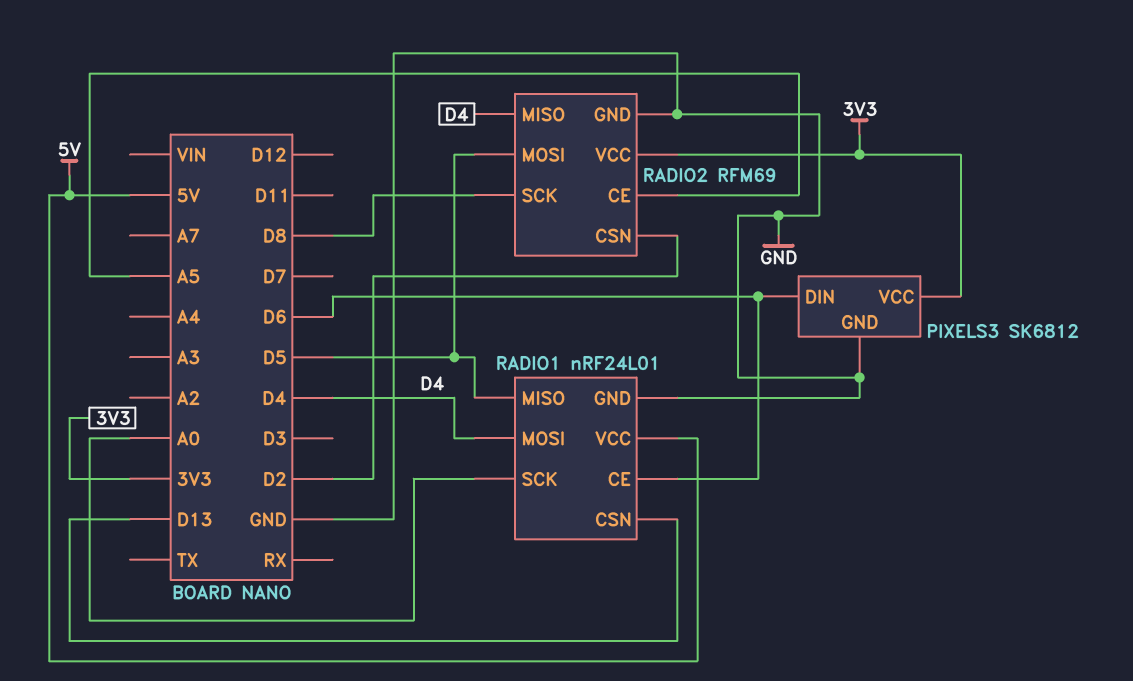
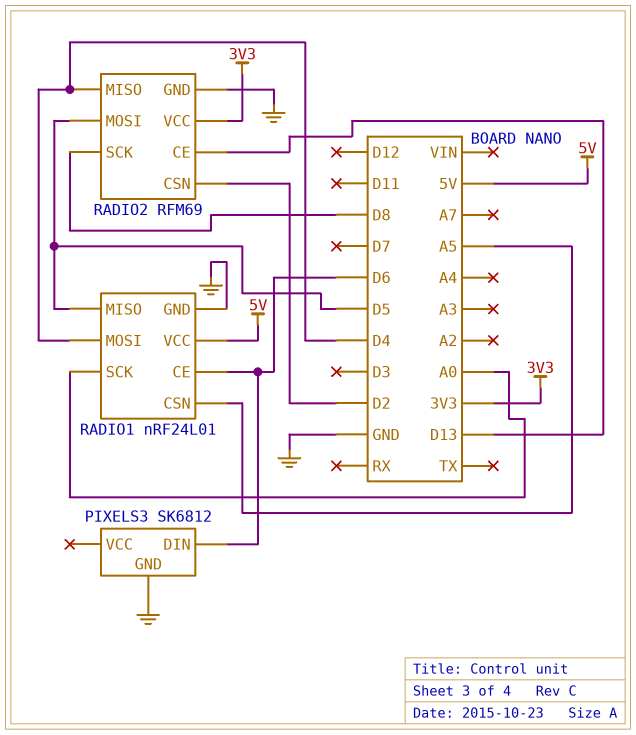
PIXELS3 pin VCC: 3V3 -> none
RADIO1 pin CSN: D13 -> A5
RADIO2 pin CE: A5 -> D13

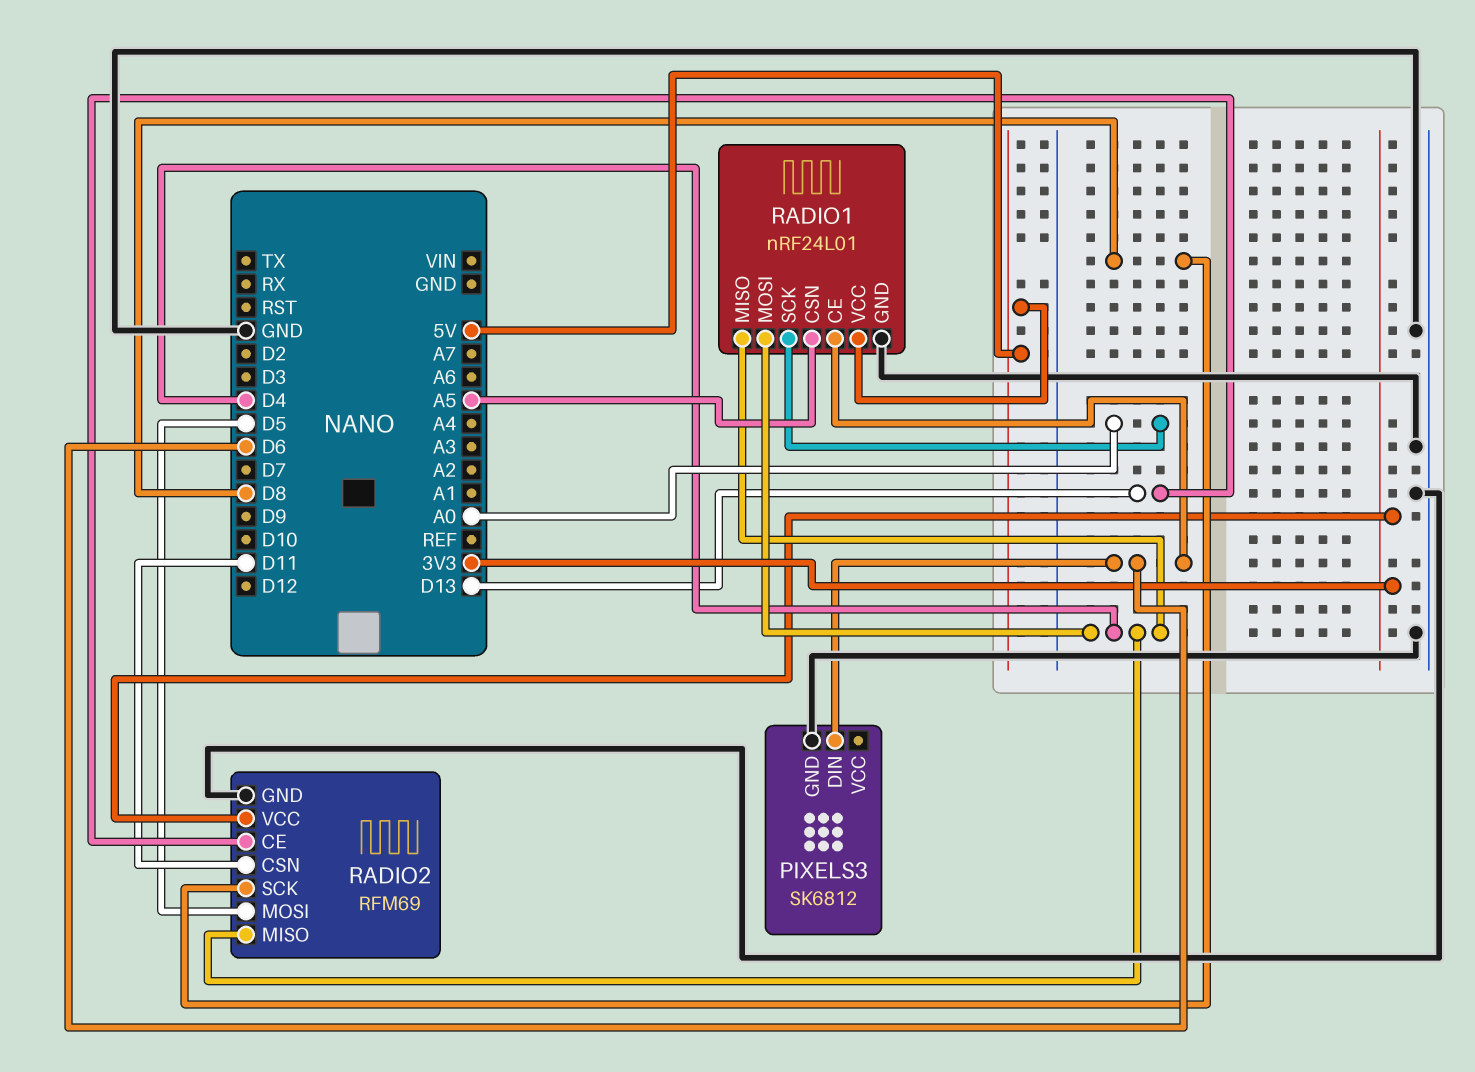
RADIO1 pin MISO: D5 -> D4
RADIO2 pin CSN: D2 -> D11

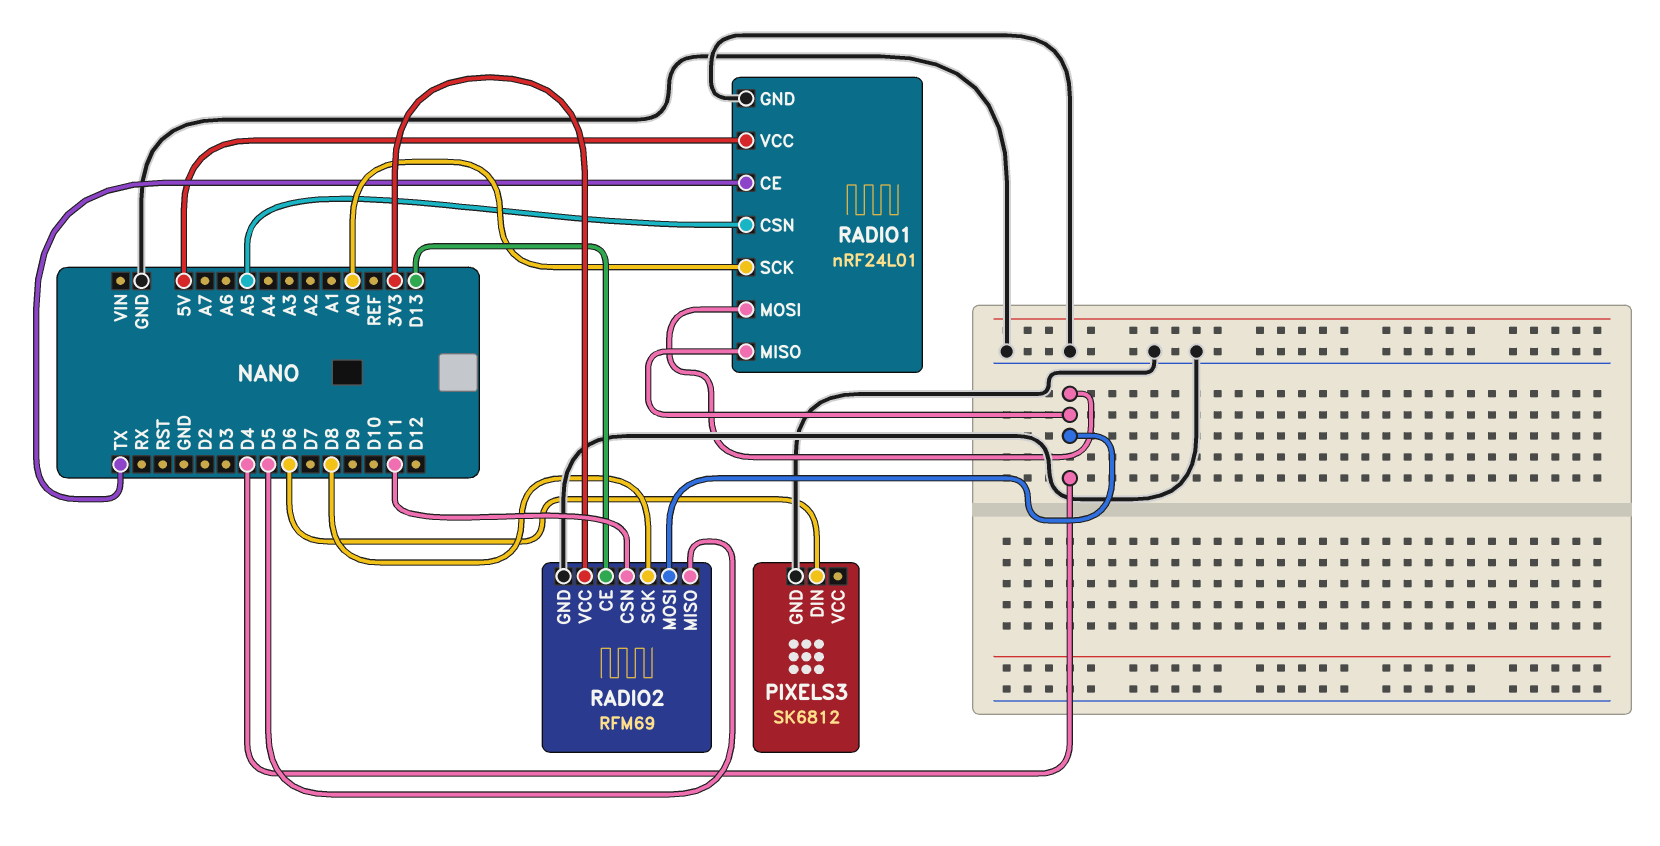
RADIO1 pin CE: D6 -> TX
RADIO2 pin MISO: D4 -> D5
RADIO2 pin MOSI: D5 -> D4

